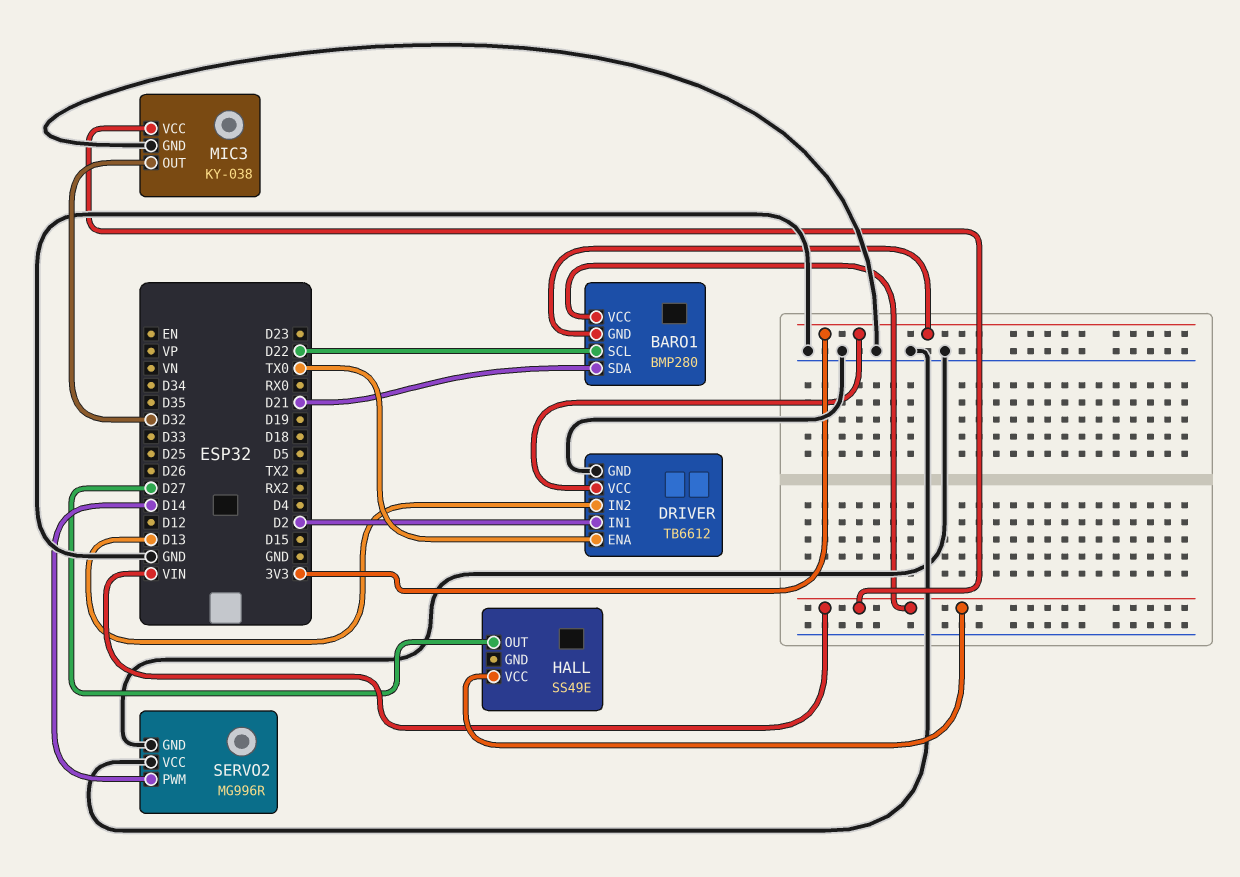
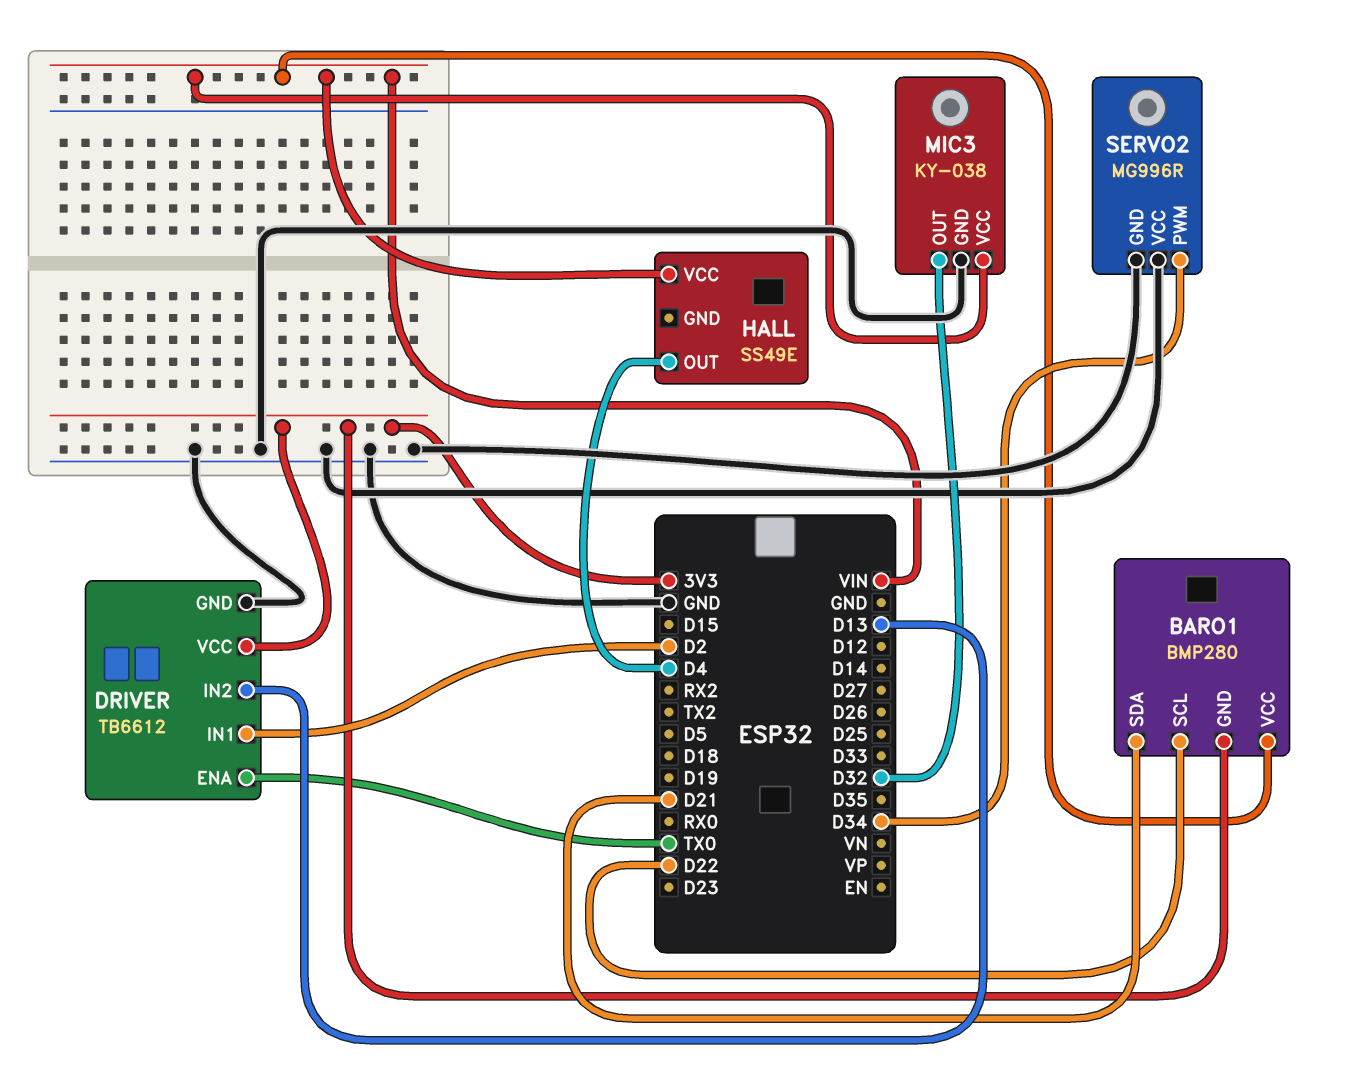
HALL pin OUT: D27 -> D4
SERVO2 pin PWM: D14 -> D34

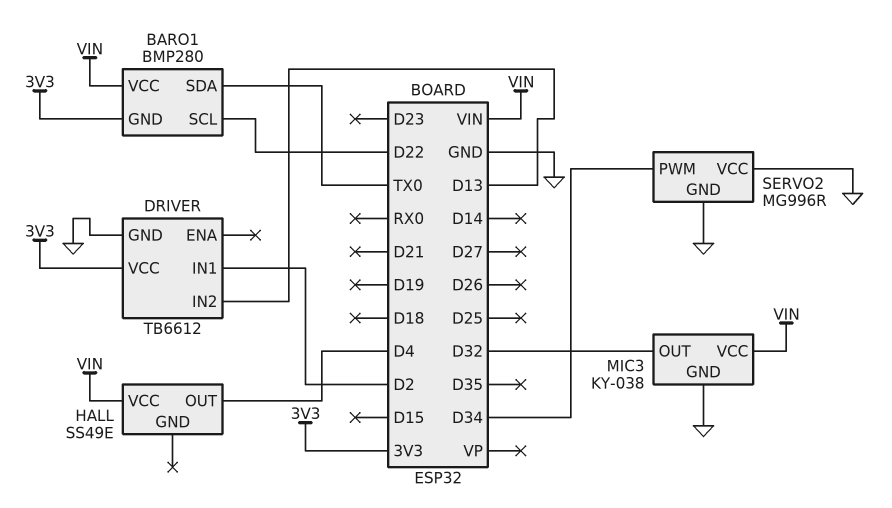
BARO1 pin SDA: D21 -> TX0
DRIVER pin ENA: TX0 -> none

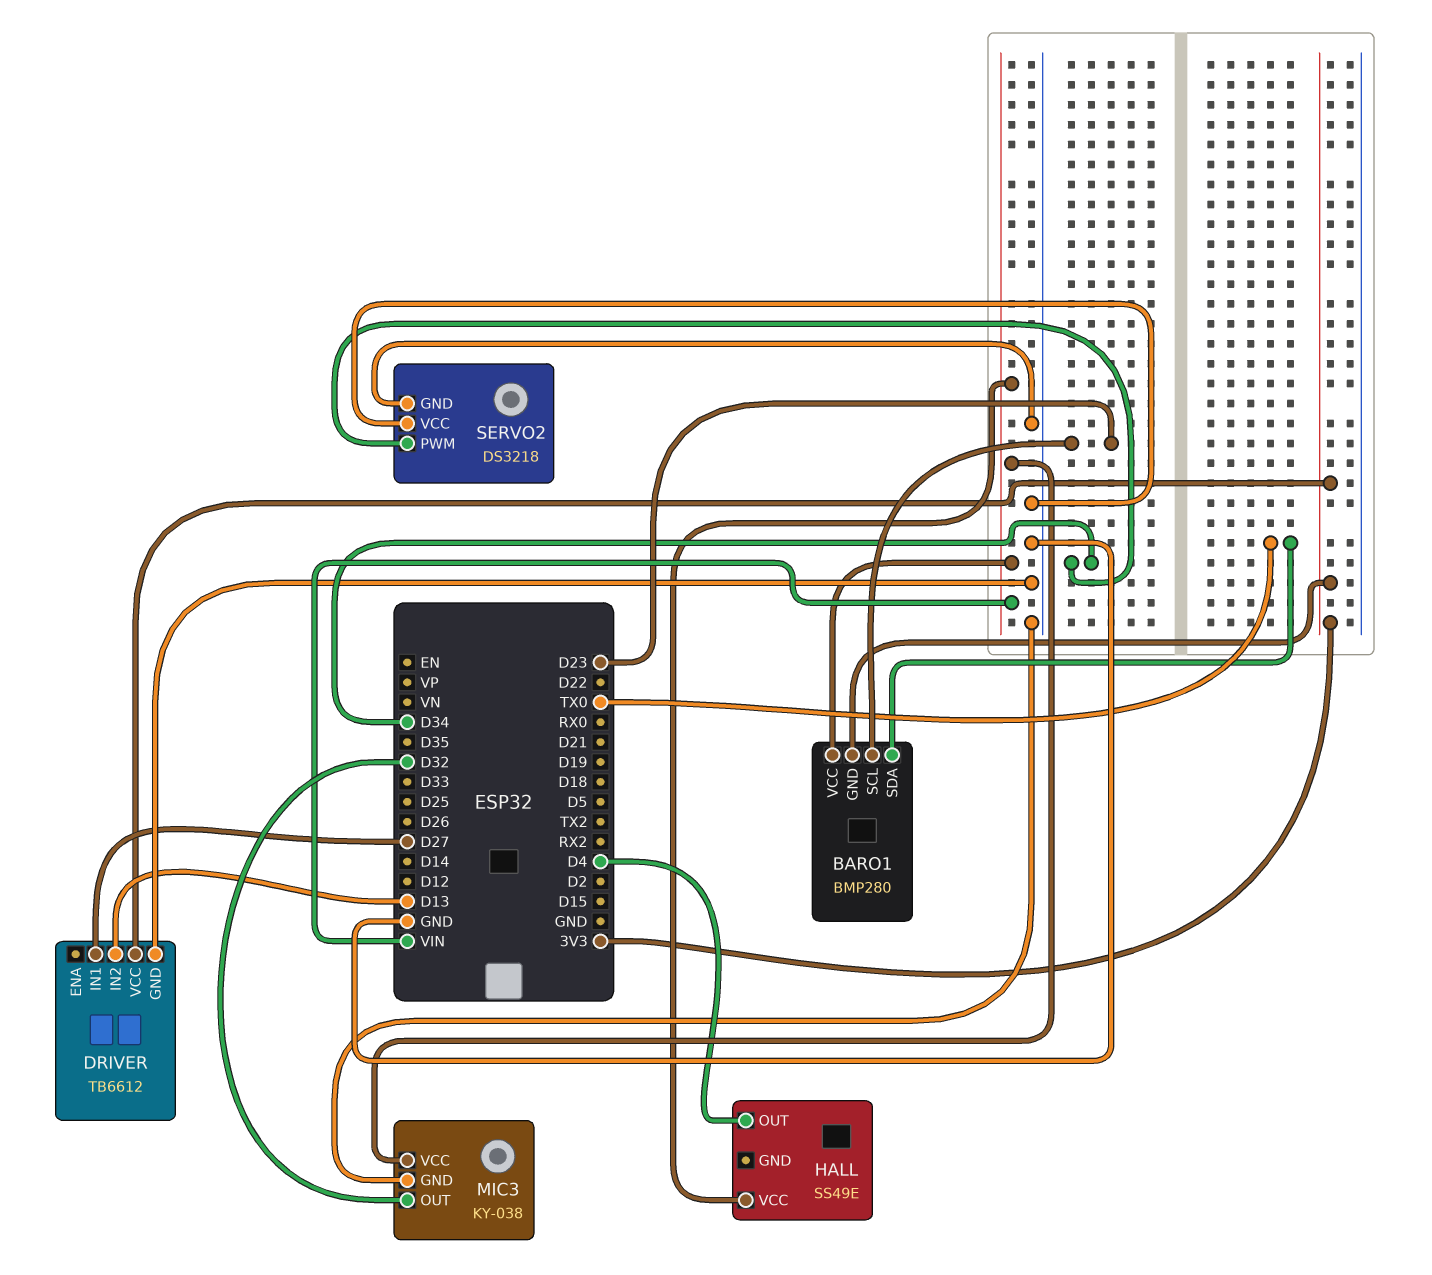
BARO1 pin SCL: D22 -> D23
DRIVER pin IN1: D2 -> D27
SERVO2: MG996R -> DS3218

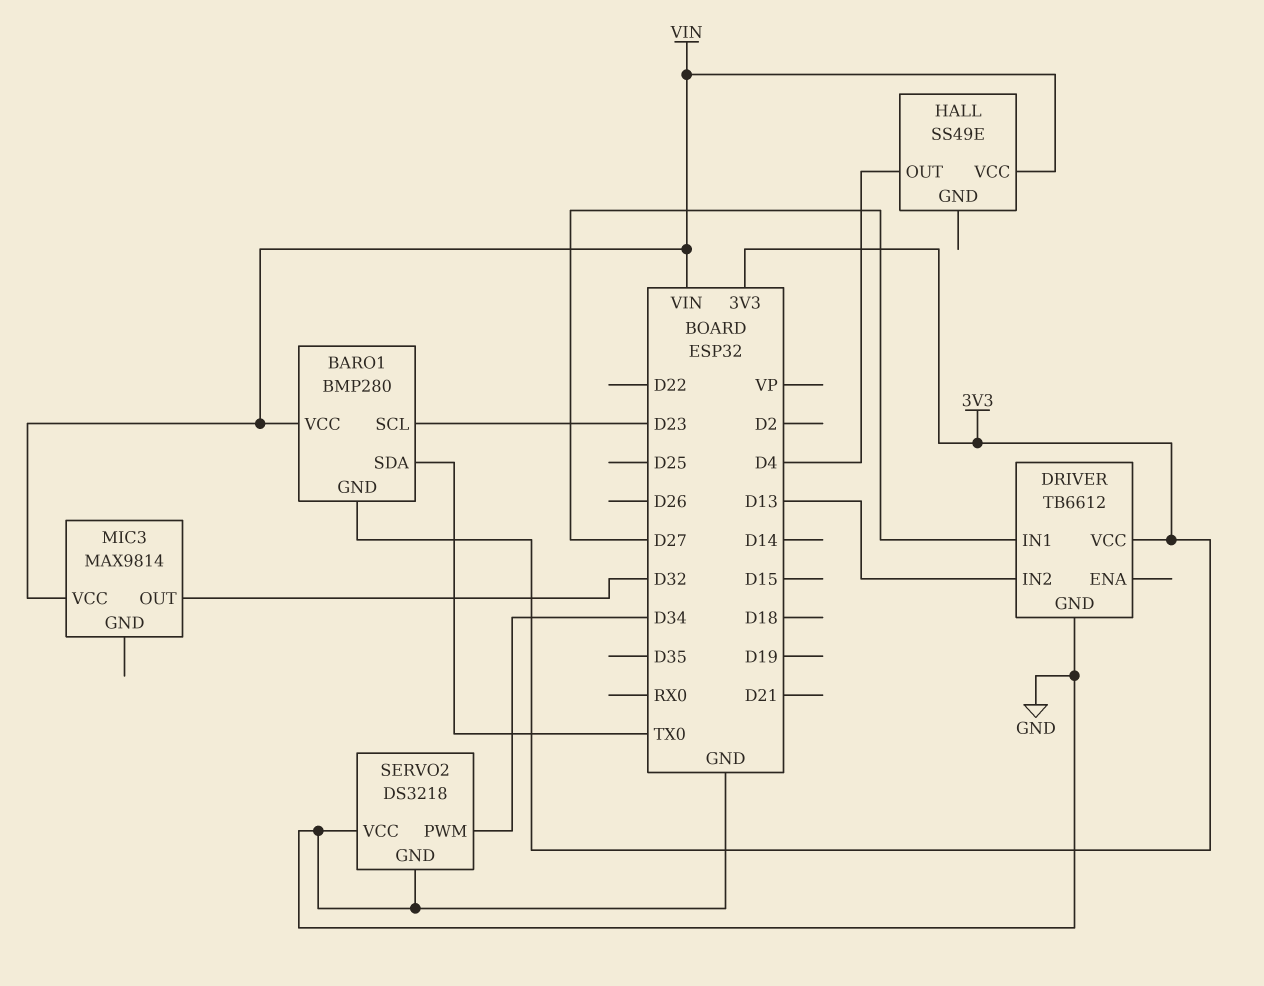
MIC3: KY-038 -> MAX9814
MIC3 pin GND: GND -> none

